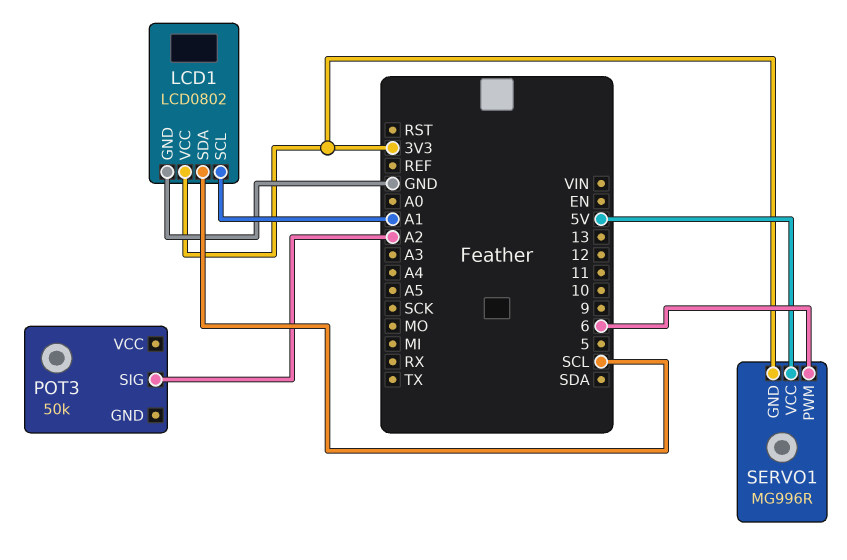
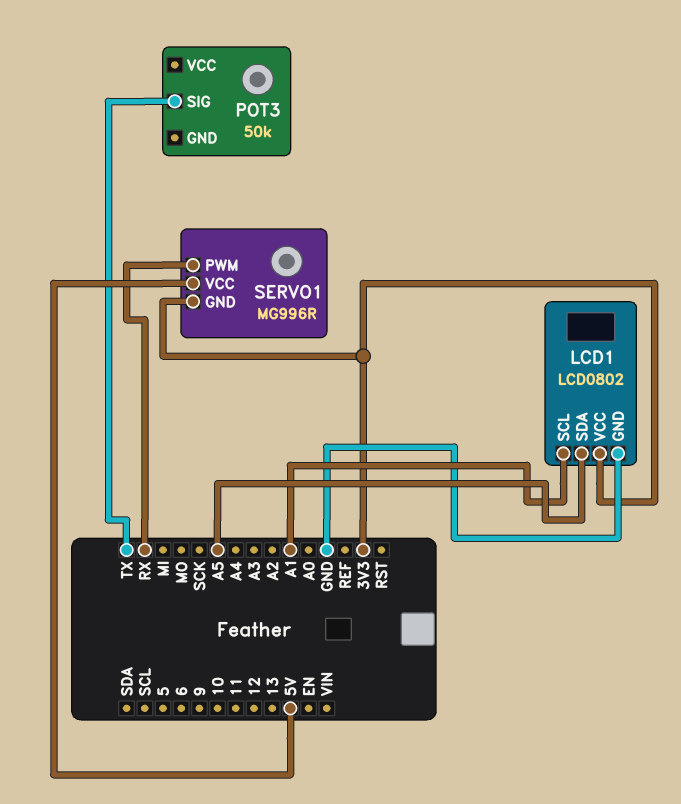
LCD1 pin SDA: SCL -> A5
POT3 pin SIG: A2 -> TX
SERVO1 pin PWM: 6 -> RX

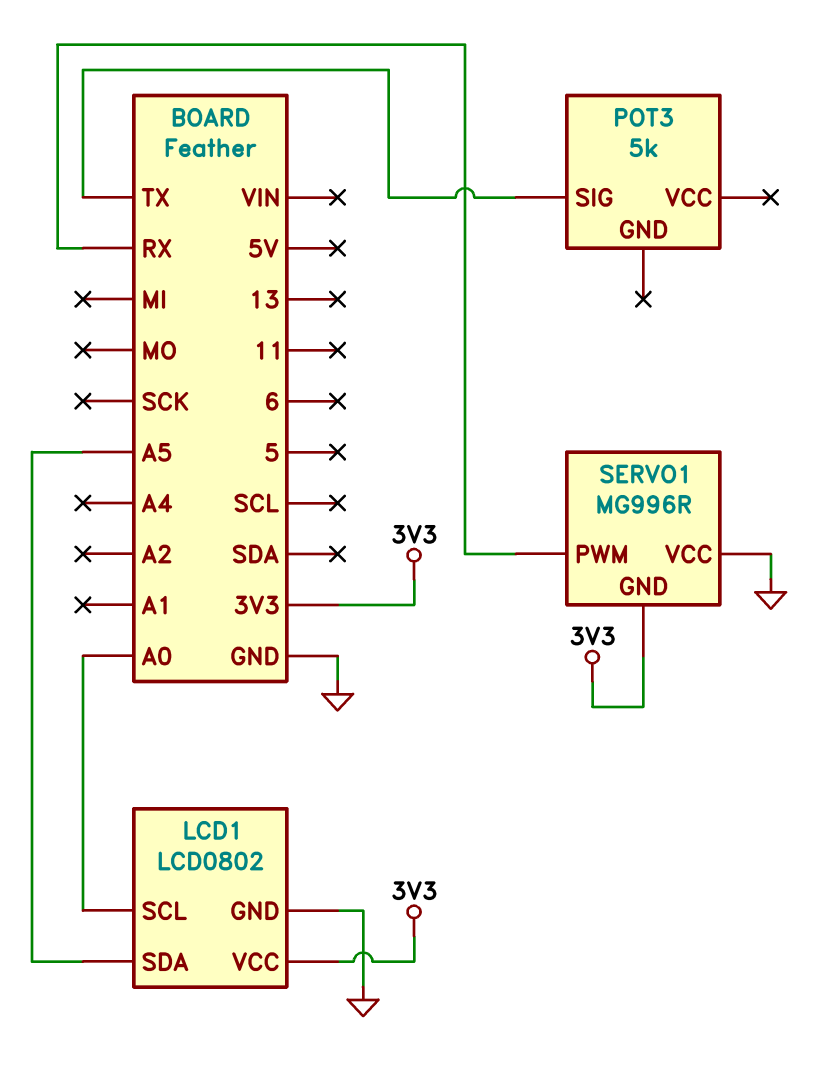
LCD1 pin SCL: A1 -> A0
POT3: 50k -> 5k
SERVO1 pin VCC: 5V -> GND

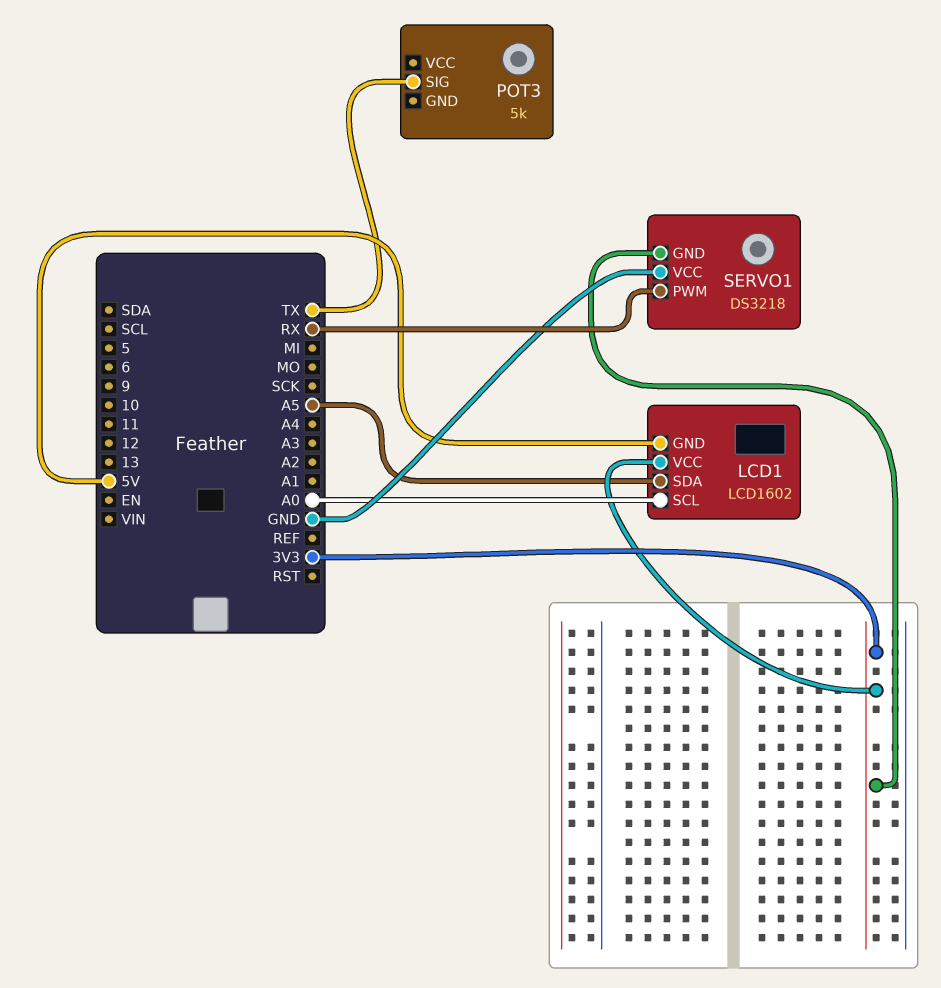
LCD1: LCD0802 -> LCD1602
LCD1 pin GND: GND -> 5V
SERVO1: MG996R -> DS3218

